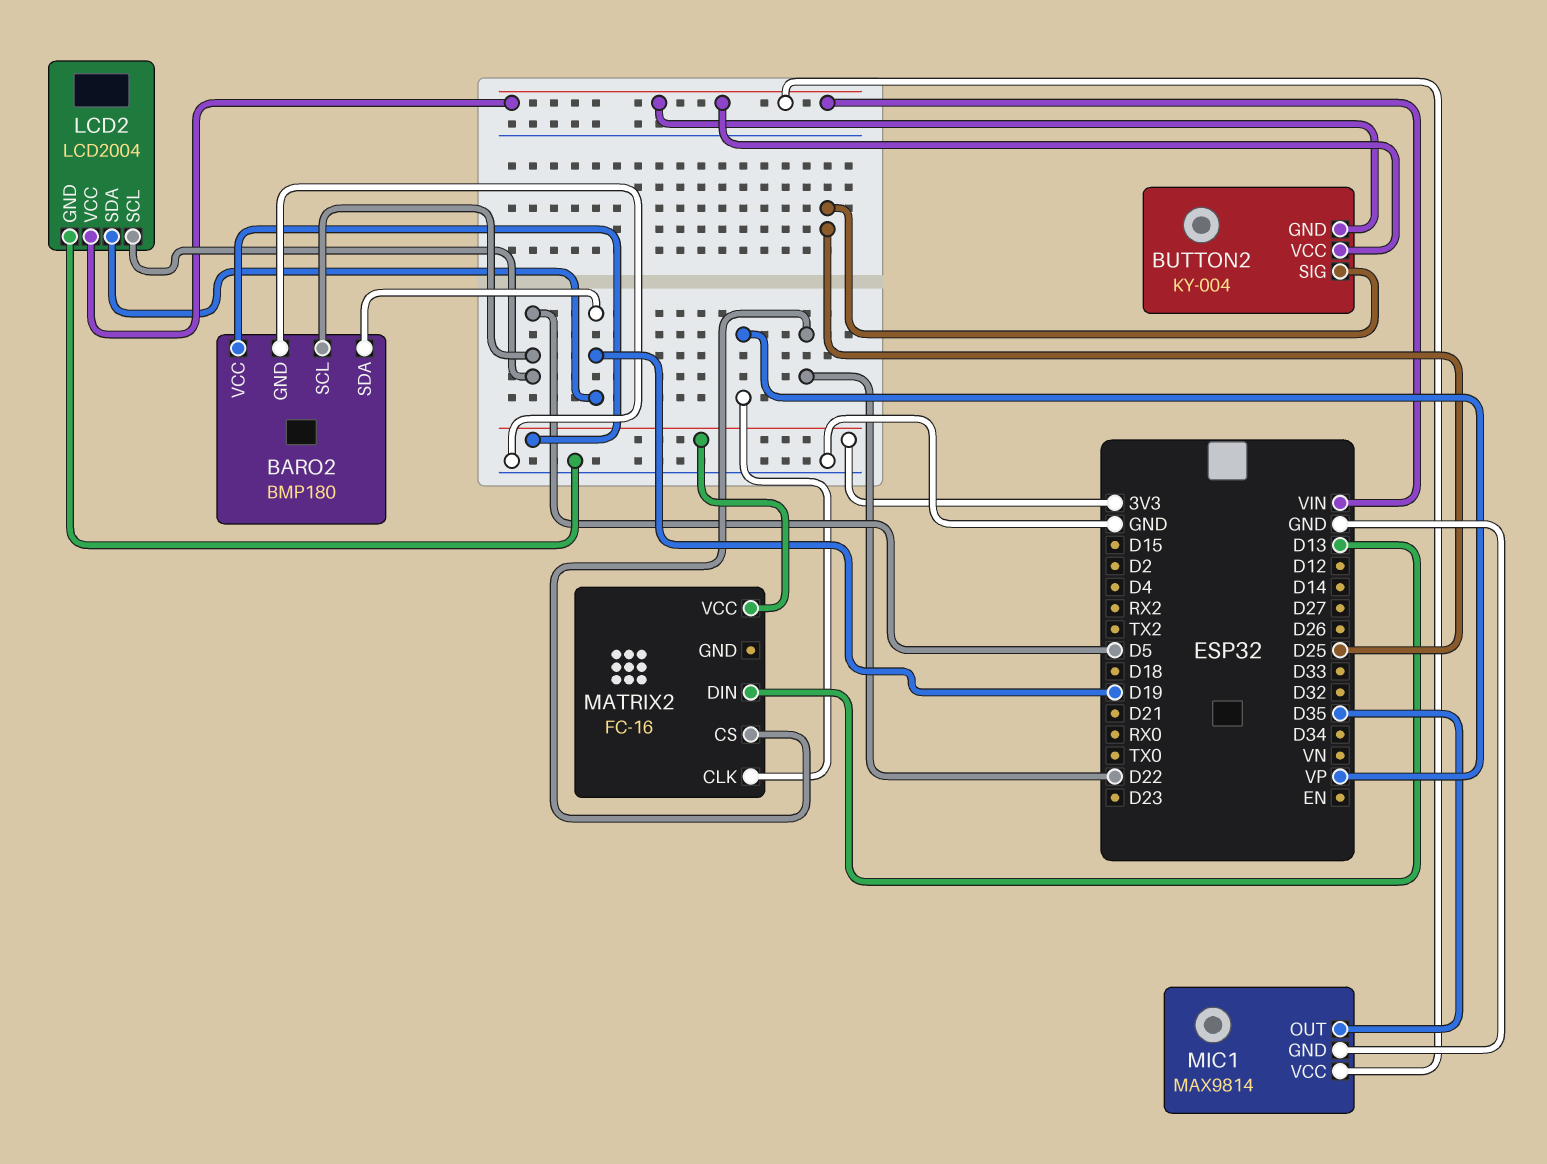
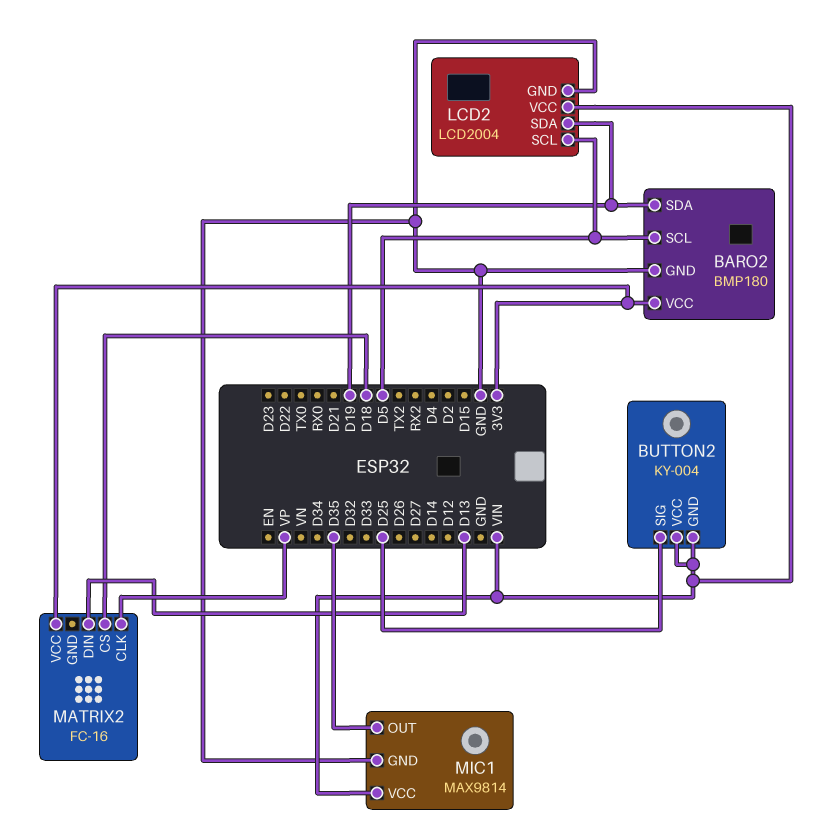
MATRIX2 pin CS: D22 -> D18

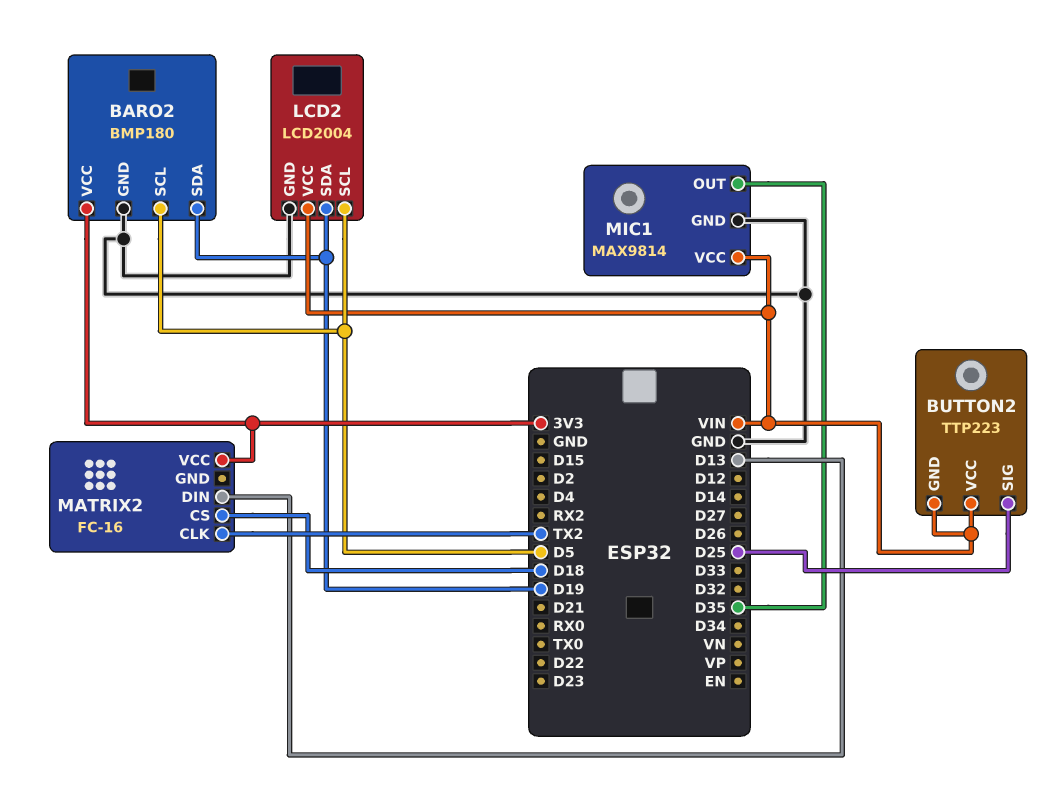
BUTTON2: KY-004 -> TTP223
MATRIX2 pin CLK: VP -> TX2

